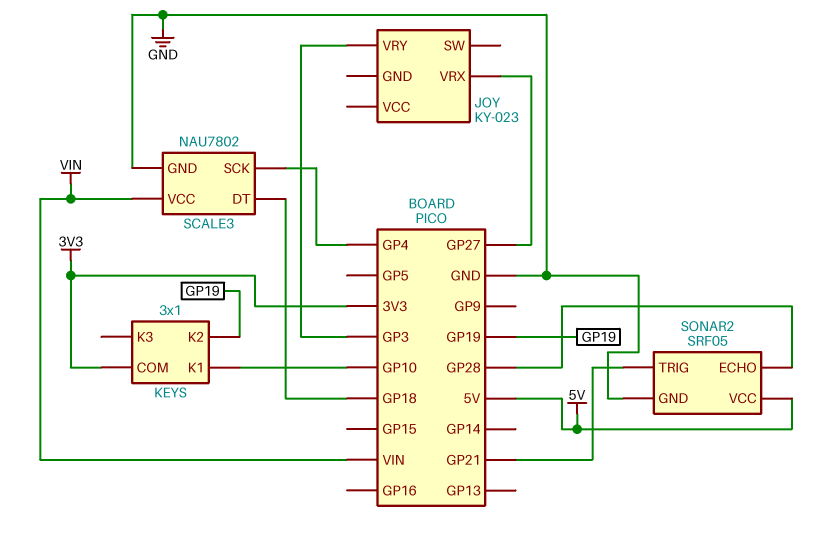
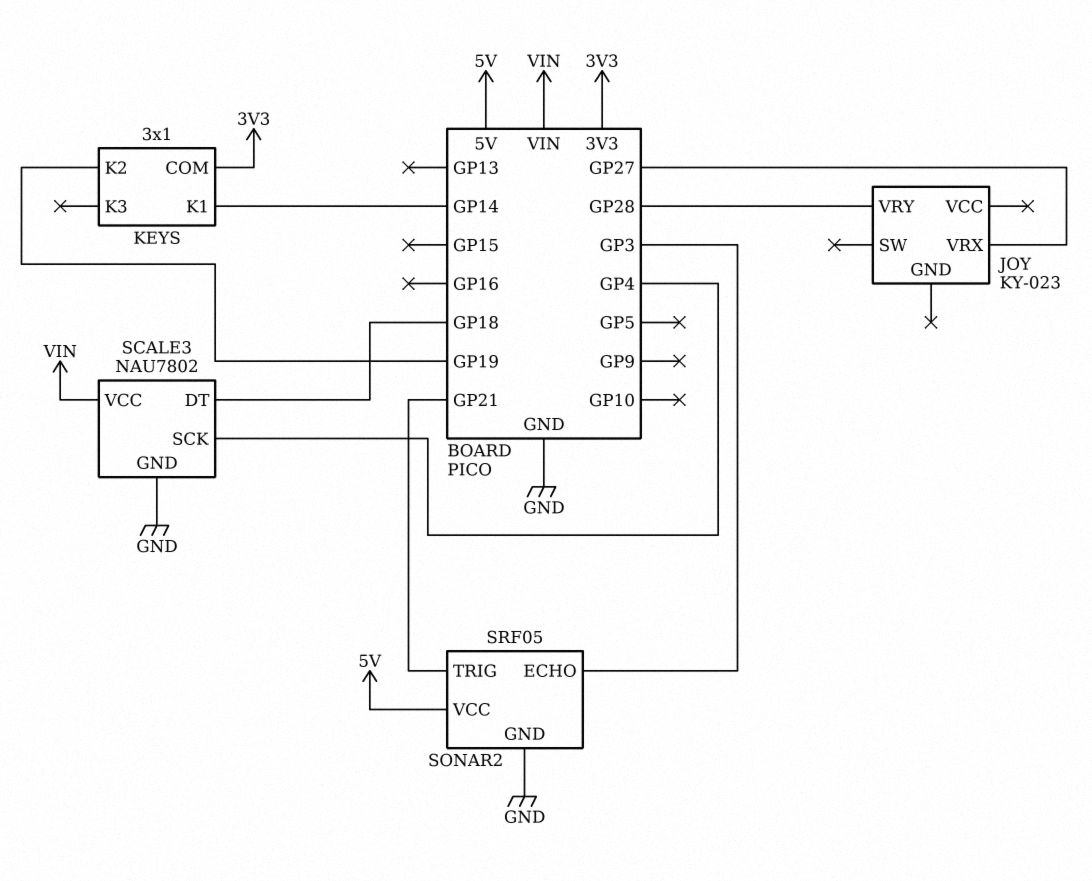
JOY pin VRY: GP3 -> GP28
KEYS pin K1: GP10 -> GP14
SONAR2 pin ECHO: GP28 -> GP3

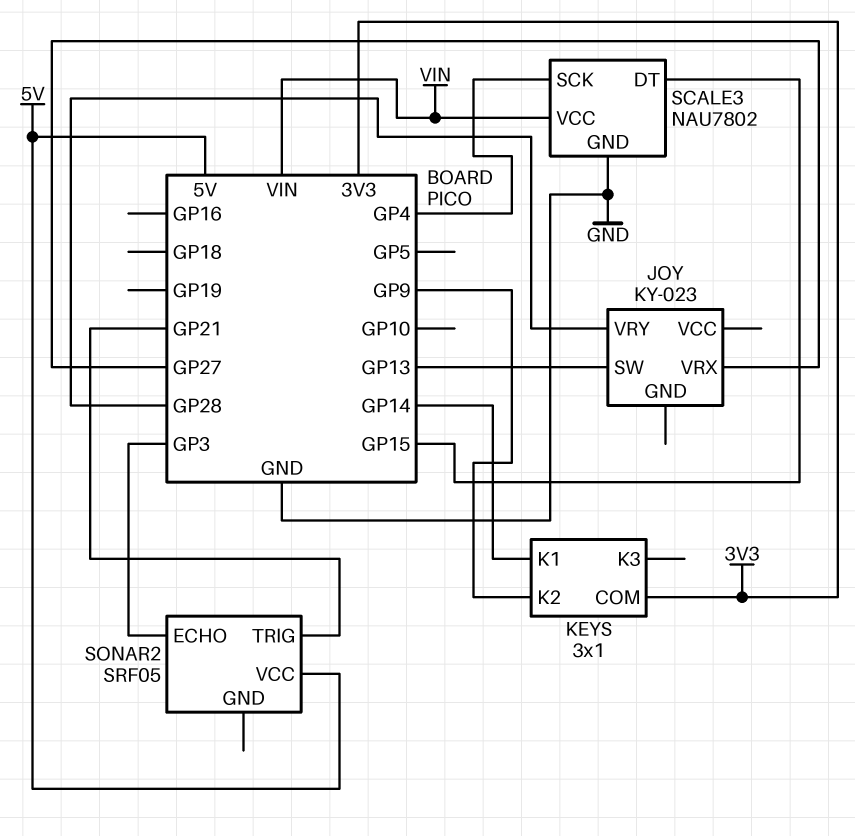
JOY pin SW: none -> GP13
KEYS pin K2: GP19 -> GP9
SCALE3 pin DT: GP18 -> GP15
SONAR2 pin GND: GND -> none

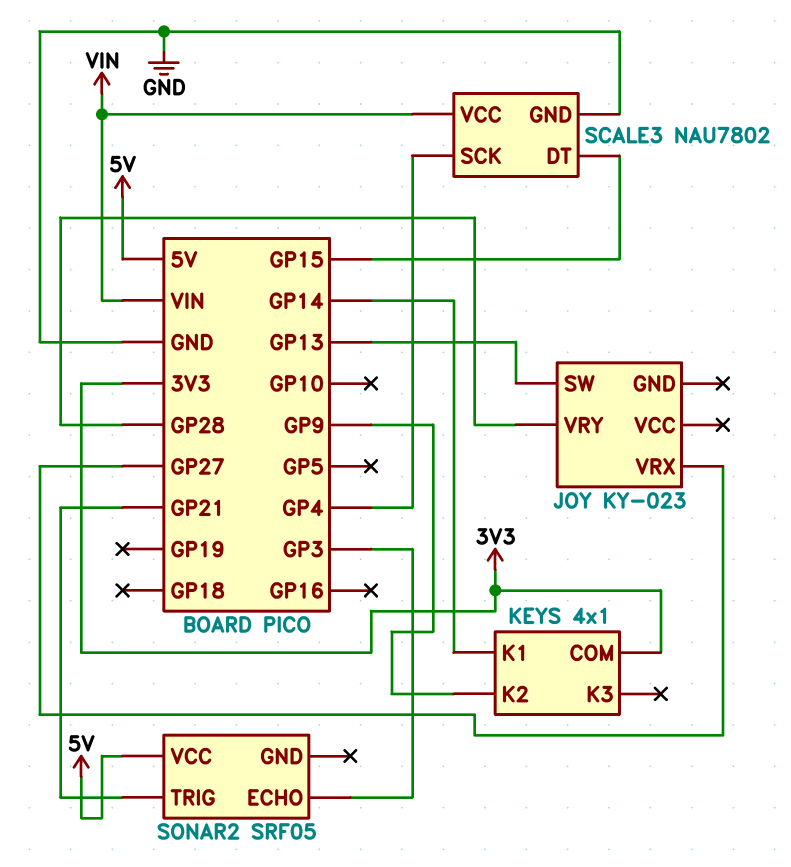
KEYS: 3x1 -> 4x1

